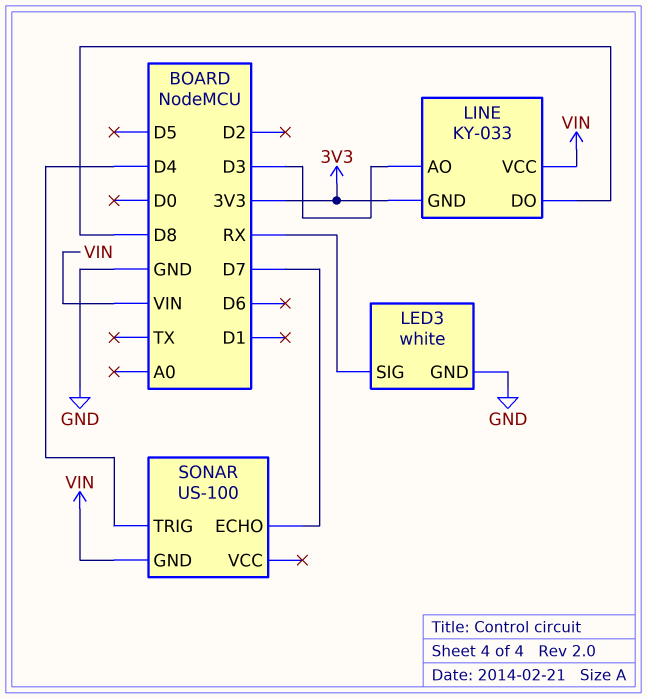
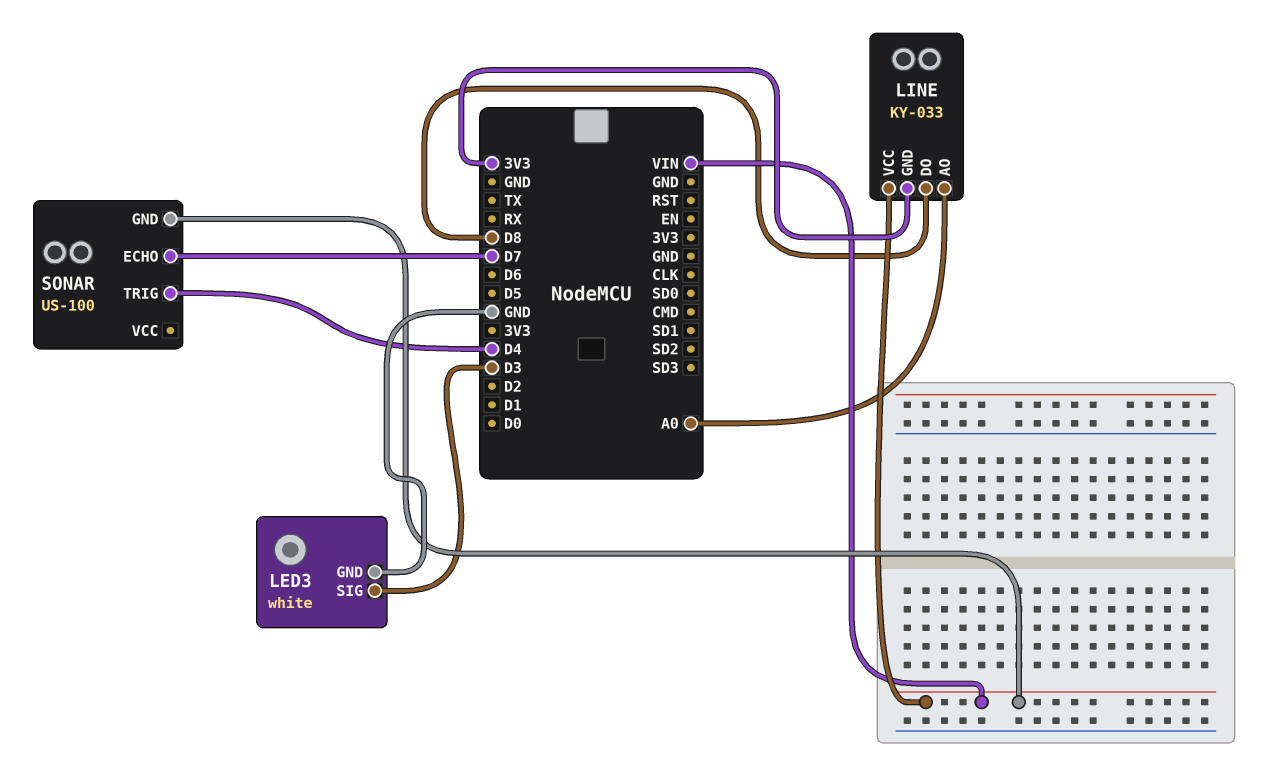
LED3 pin SIG: RX -> D3
LINE pin AO: D3 -> A0

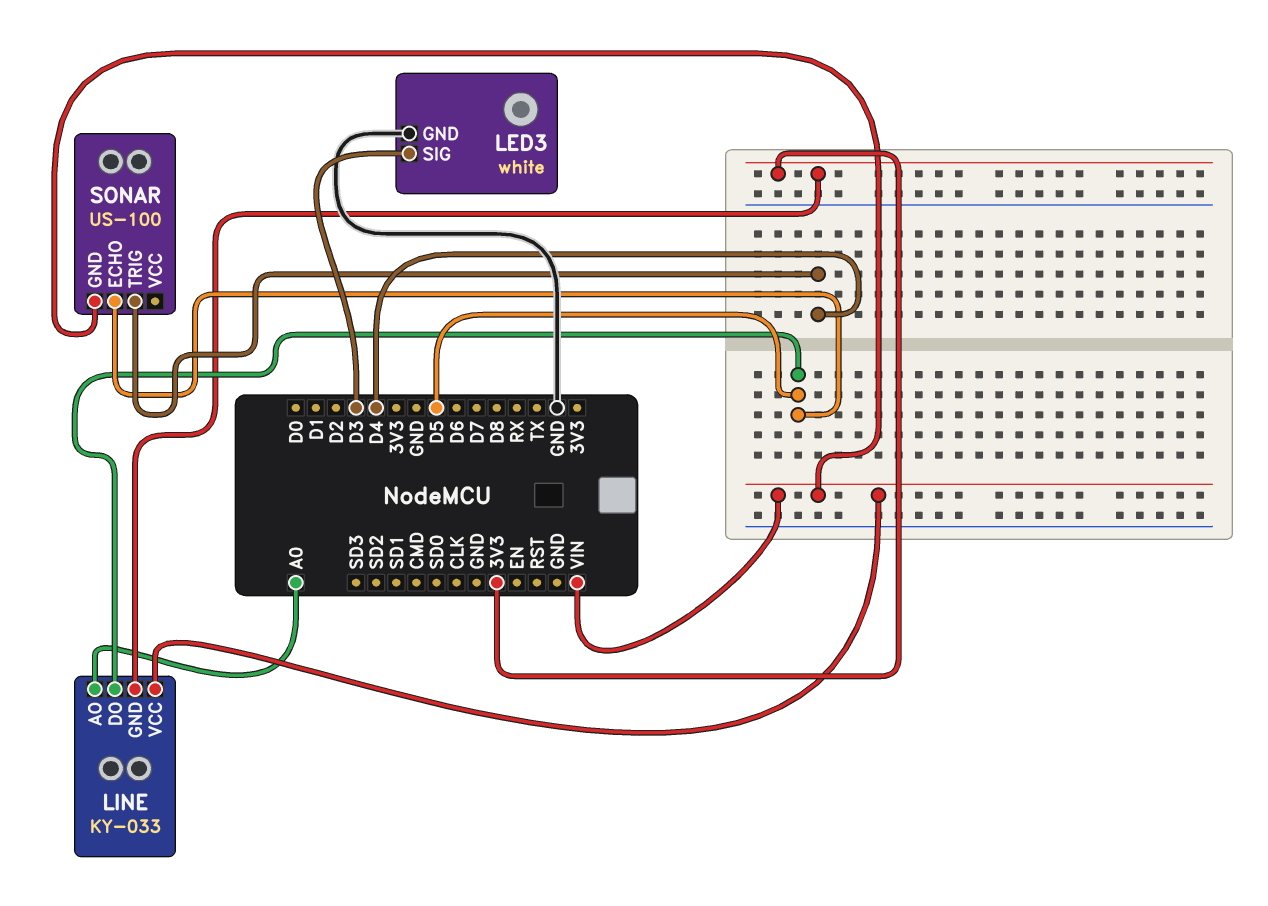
LINE pin DO: D8 -> D5
SONAR pin ECHO: D7 -> D5

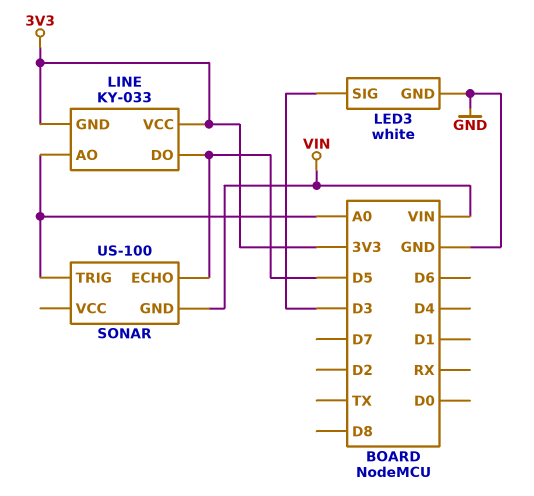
LINE pin VCC: VIN -> 3V3
SONAR pin TRIG: D4 -> A0

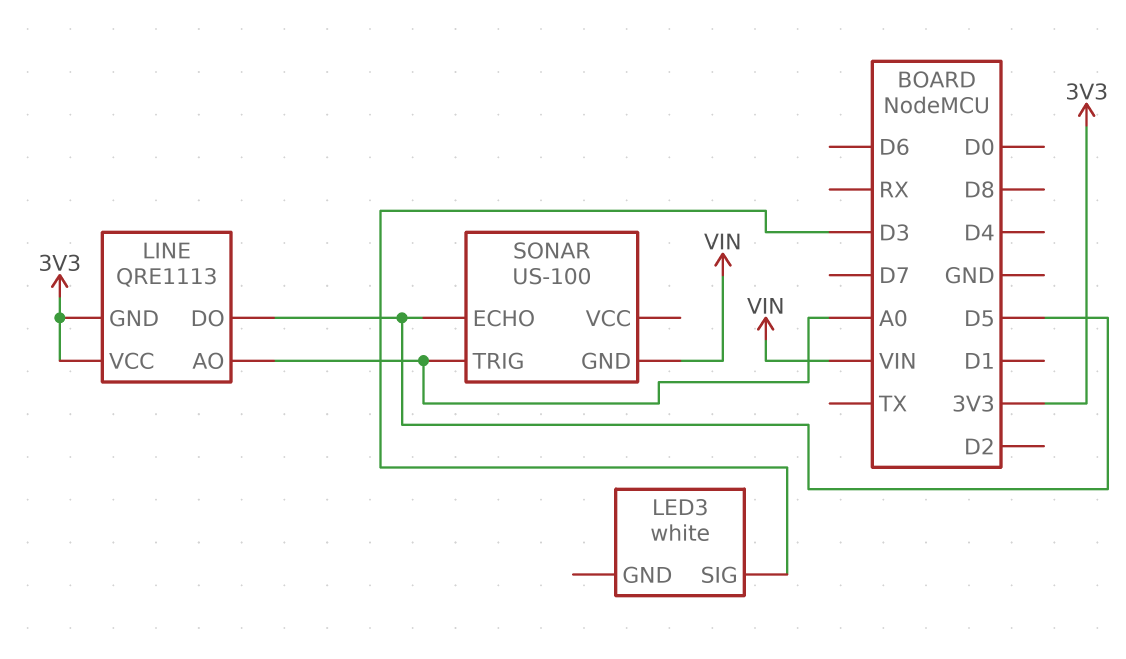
LED3 pin GND: GND -> none
LINE: KY-033 -> QRE1113

